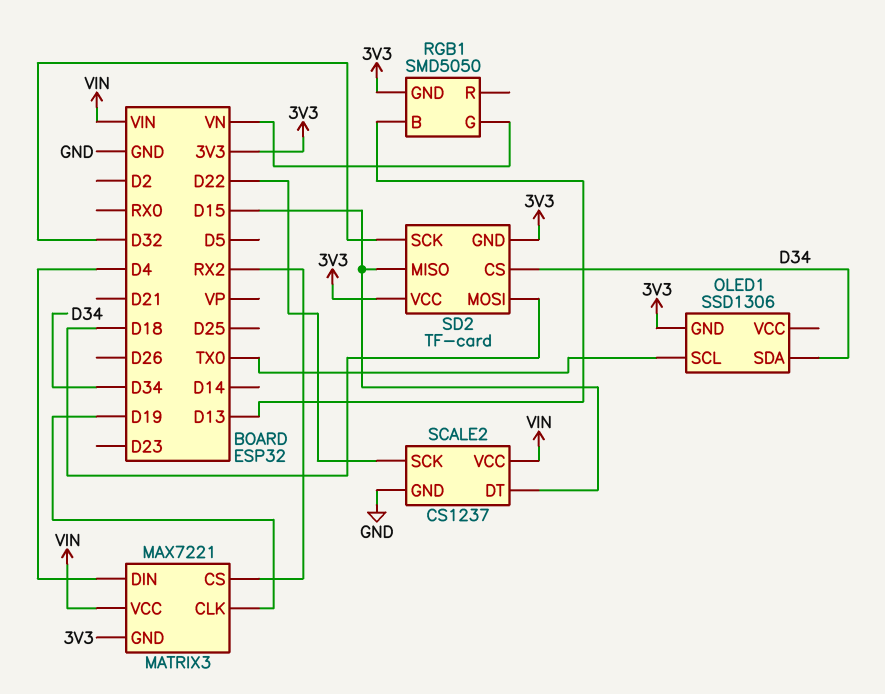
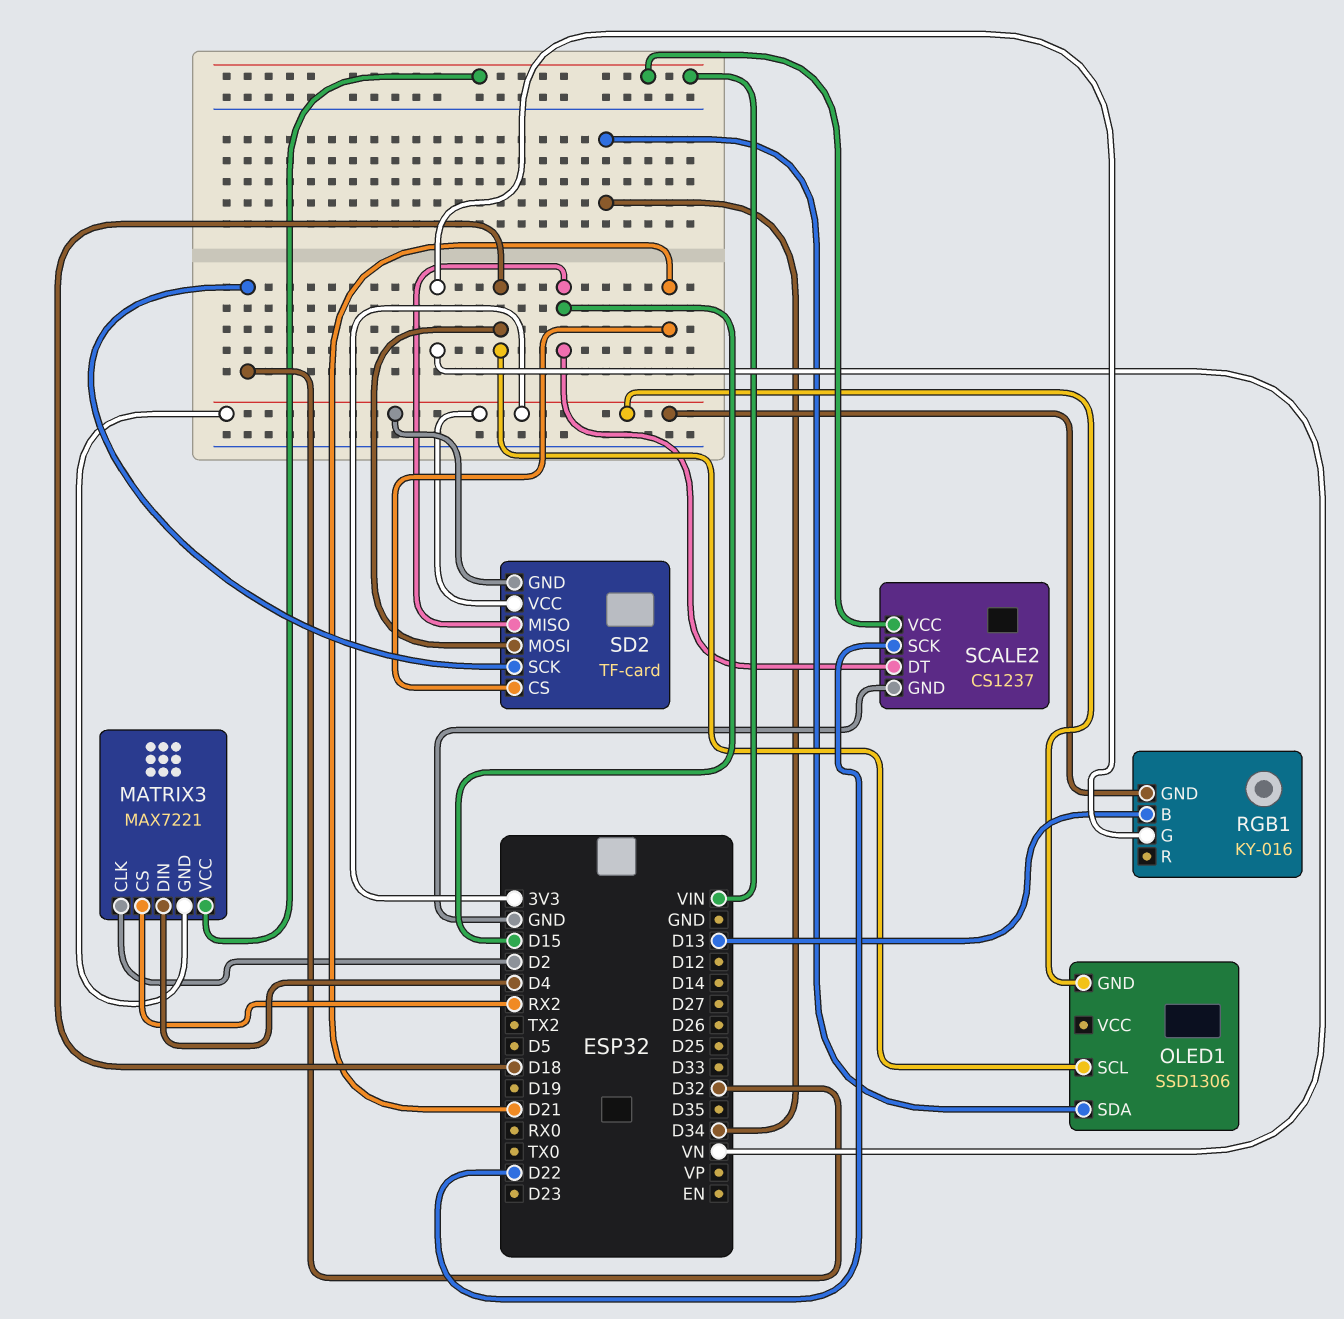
MATRIX3 pin CLK: D19 -> D2
OLED1 pin SCL: TX0 -> D18
RGB1: SMD5050 -> KY-016
SD2 pin CS: D34 -> D21

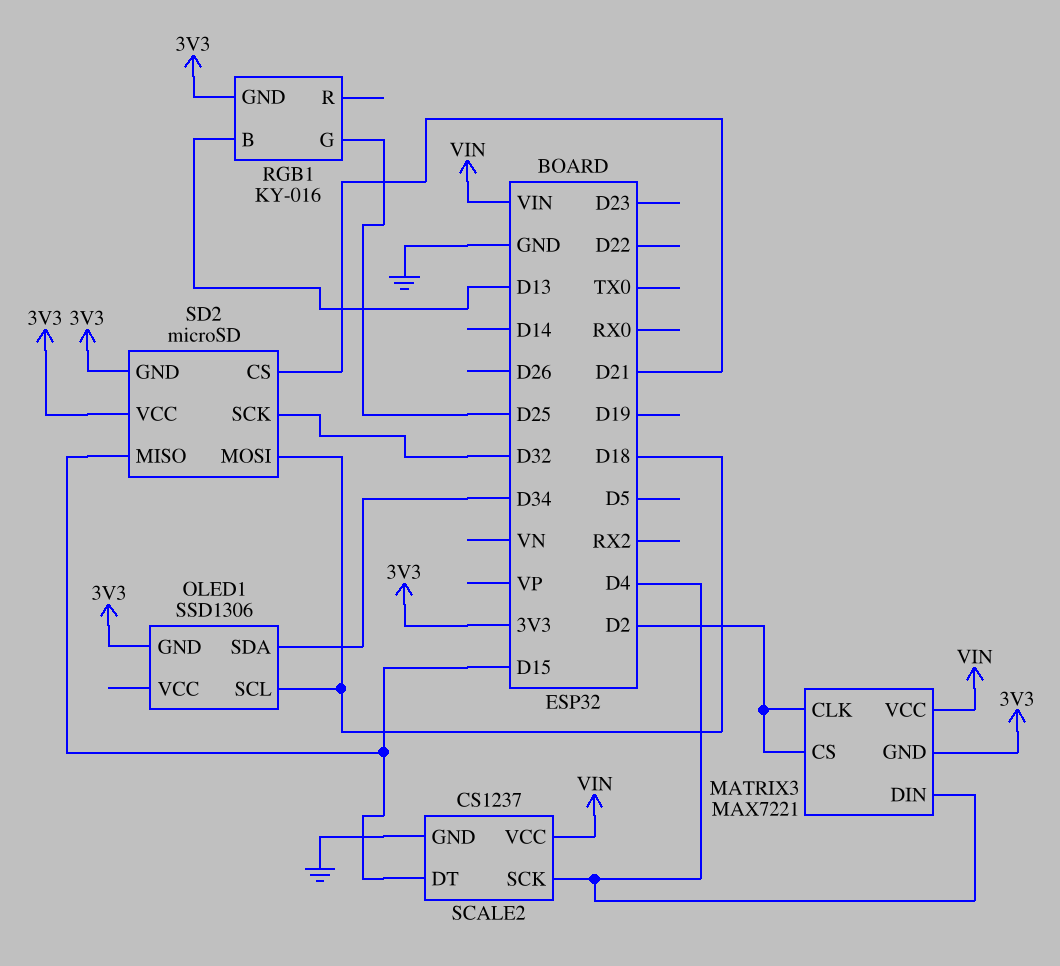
MATRIX3 pin CS: RX2 -> D2
RGB1 pin G: VN -> D25
SCALE2 pin SCK: D22 -> D4
SD2: TF-card -> microSD

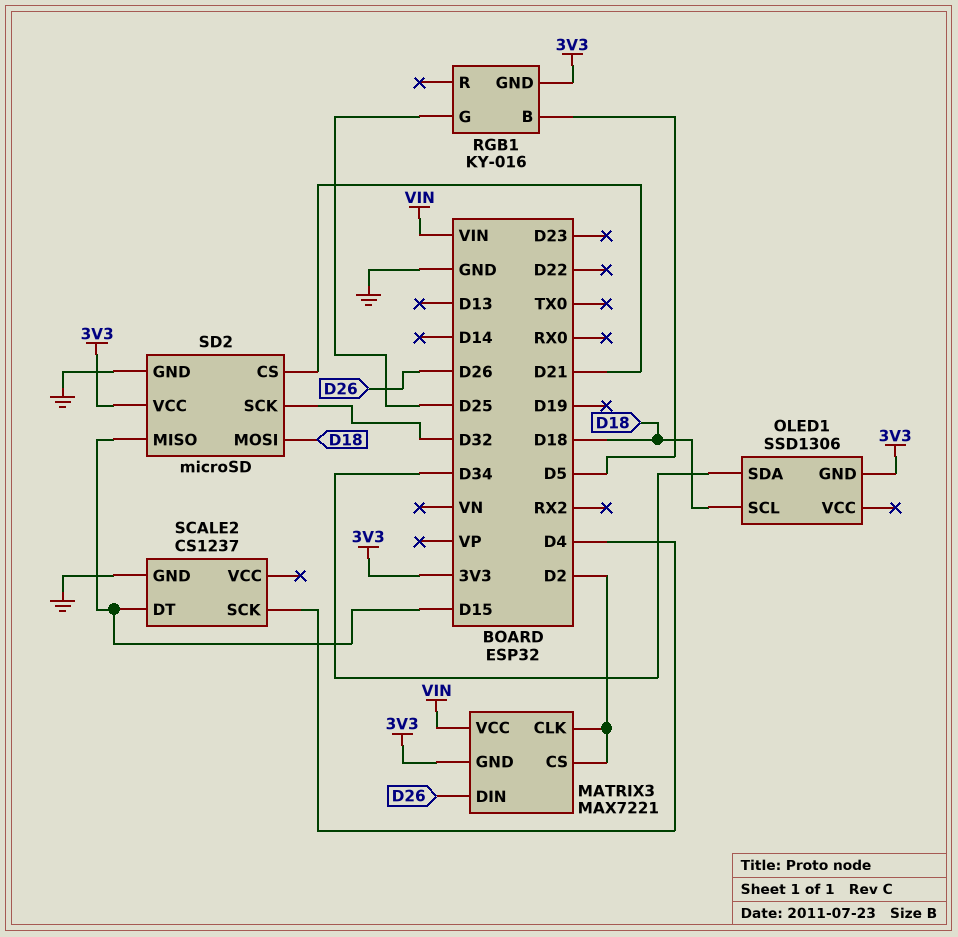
MATRIX3 pin DIN: D4 -> D26
RGB1 pin B: D13 -> D5
SCALE2 pin VCC: VIN -> none
SD2 pin GND: 3V3 -> GND

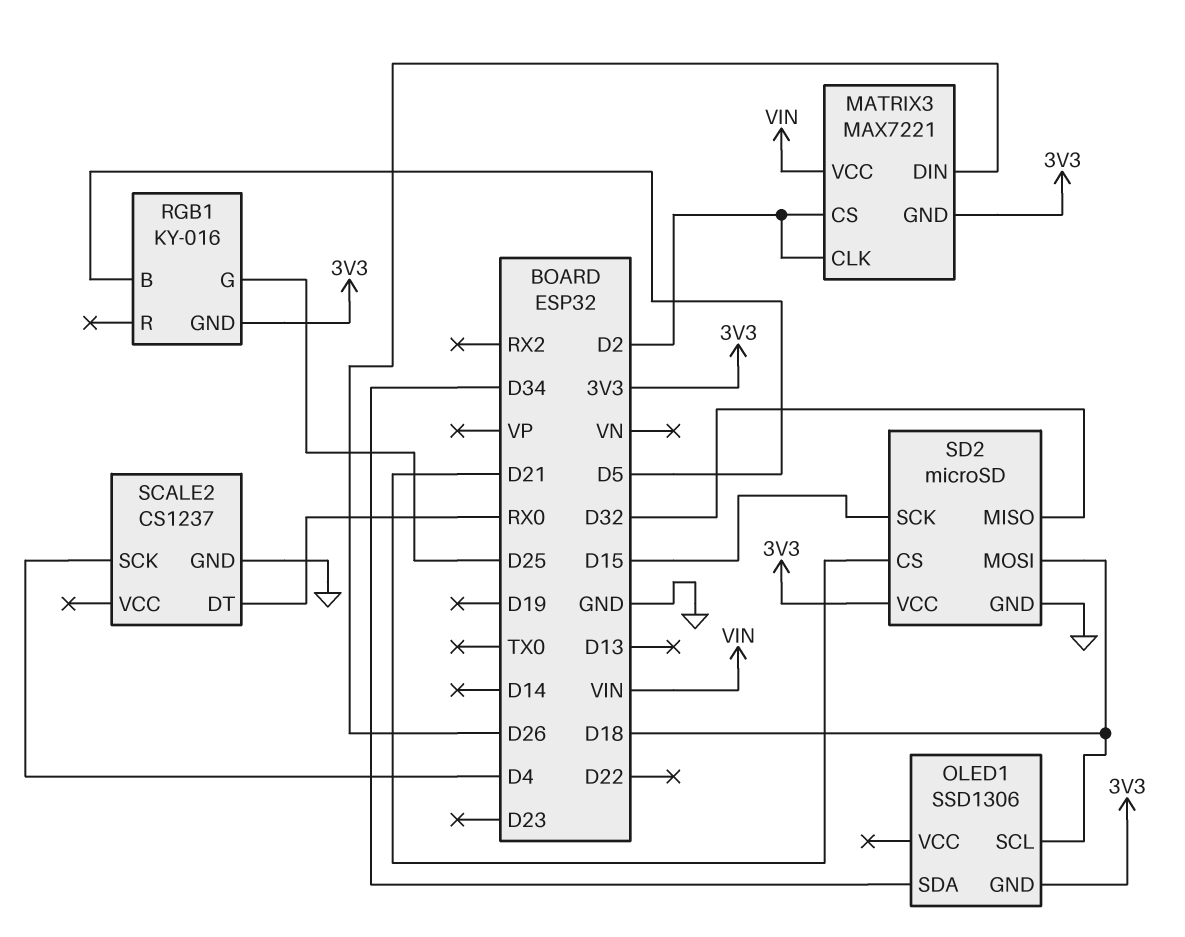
SCALE2 pin DT: D15 -> RX0
SD2 pin MISO: D15 -> D32
SD2 pin SCK: D32 -> D15

